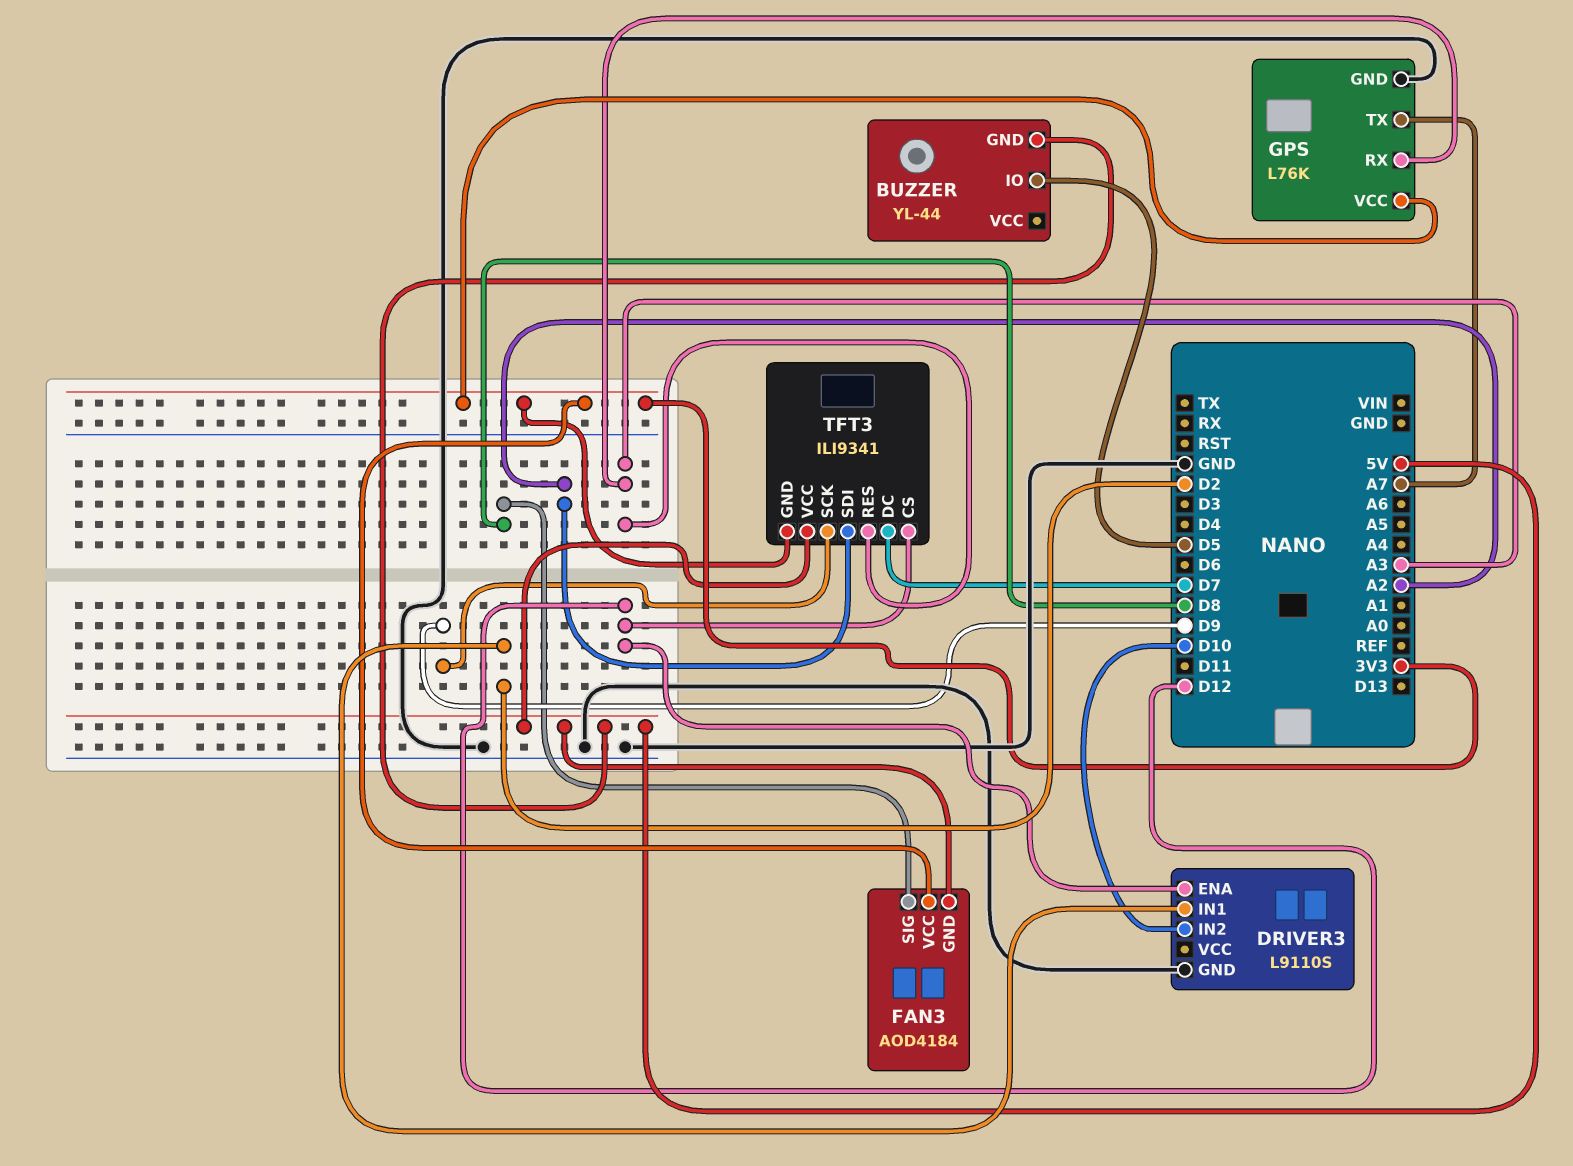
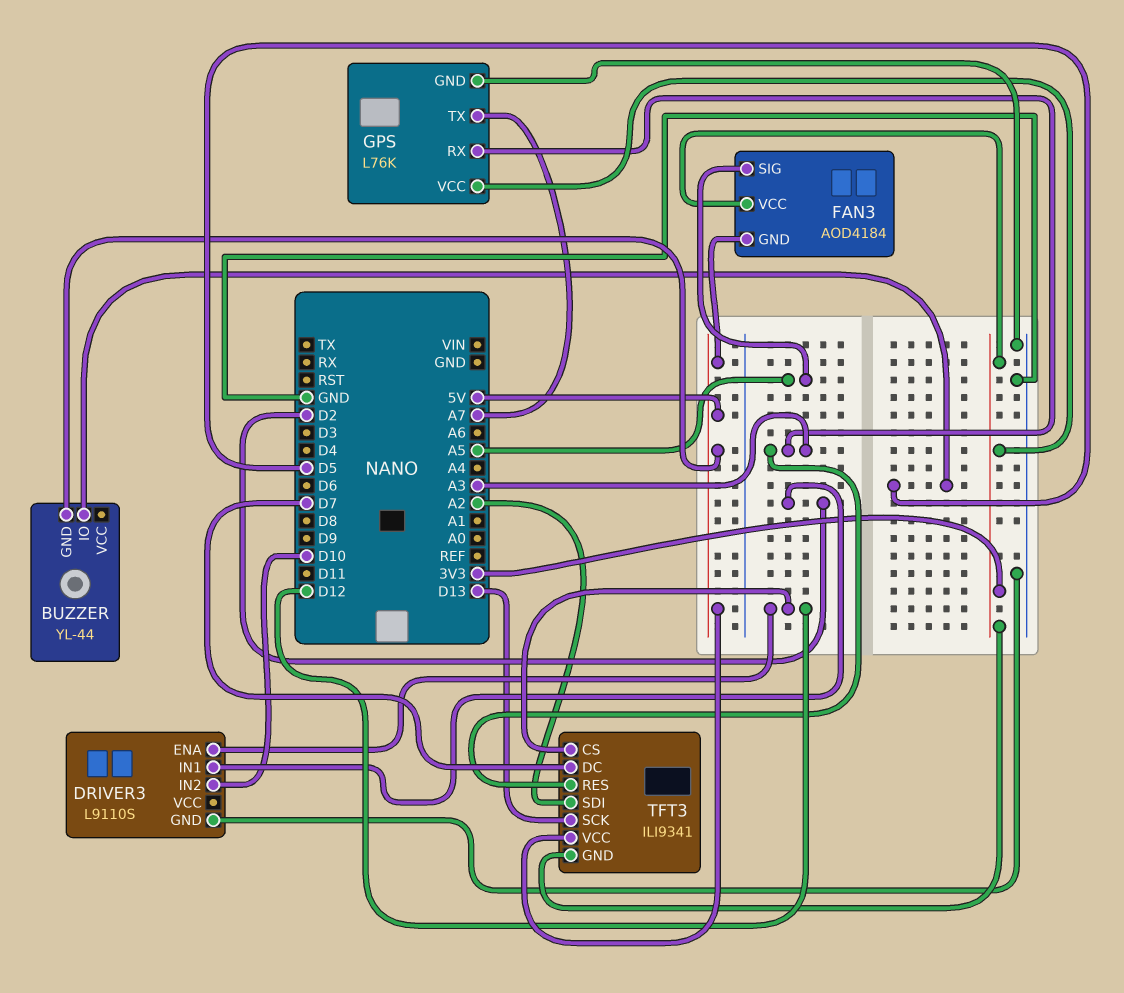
FAN3 pin SIG: D8 -> A5
TFT3 pin SCK: D9 -> D13

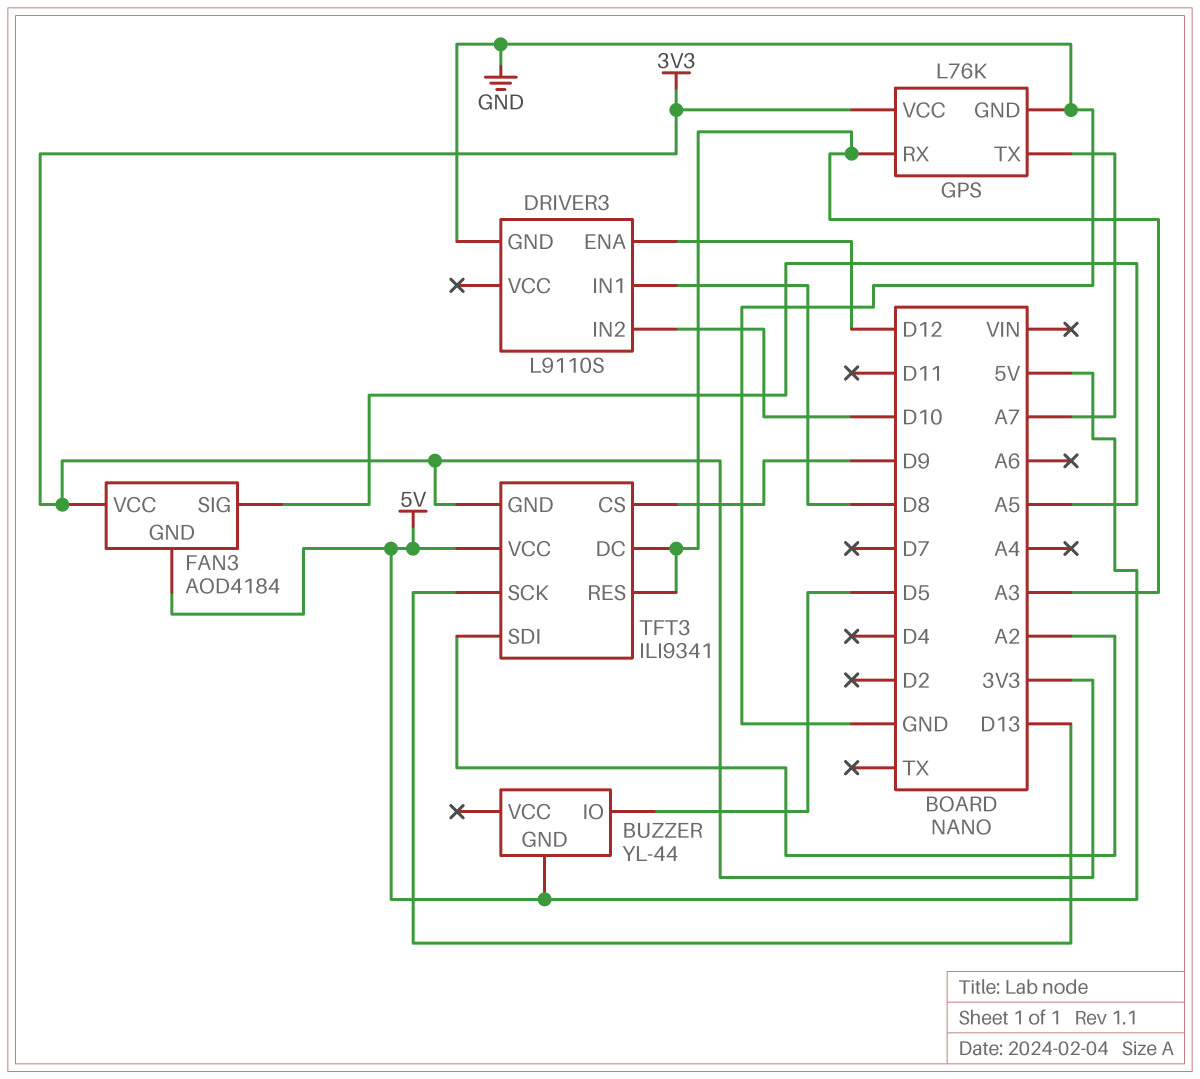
DRIVER3 pin IN1: D2 -> D8
TFT3 pin CS: D12 -> D9
TFT3 pin DC: D7 -> A3

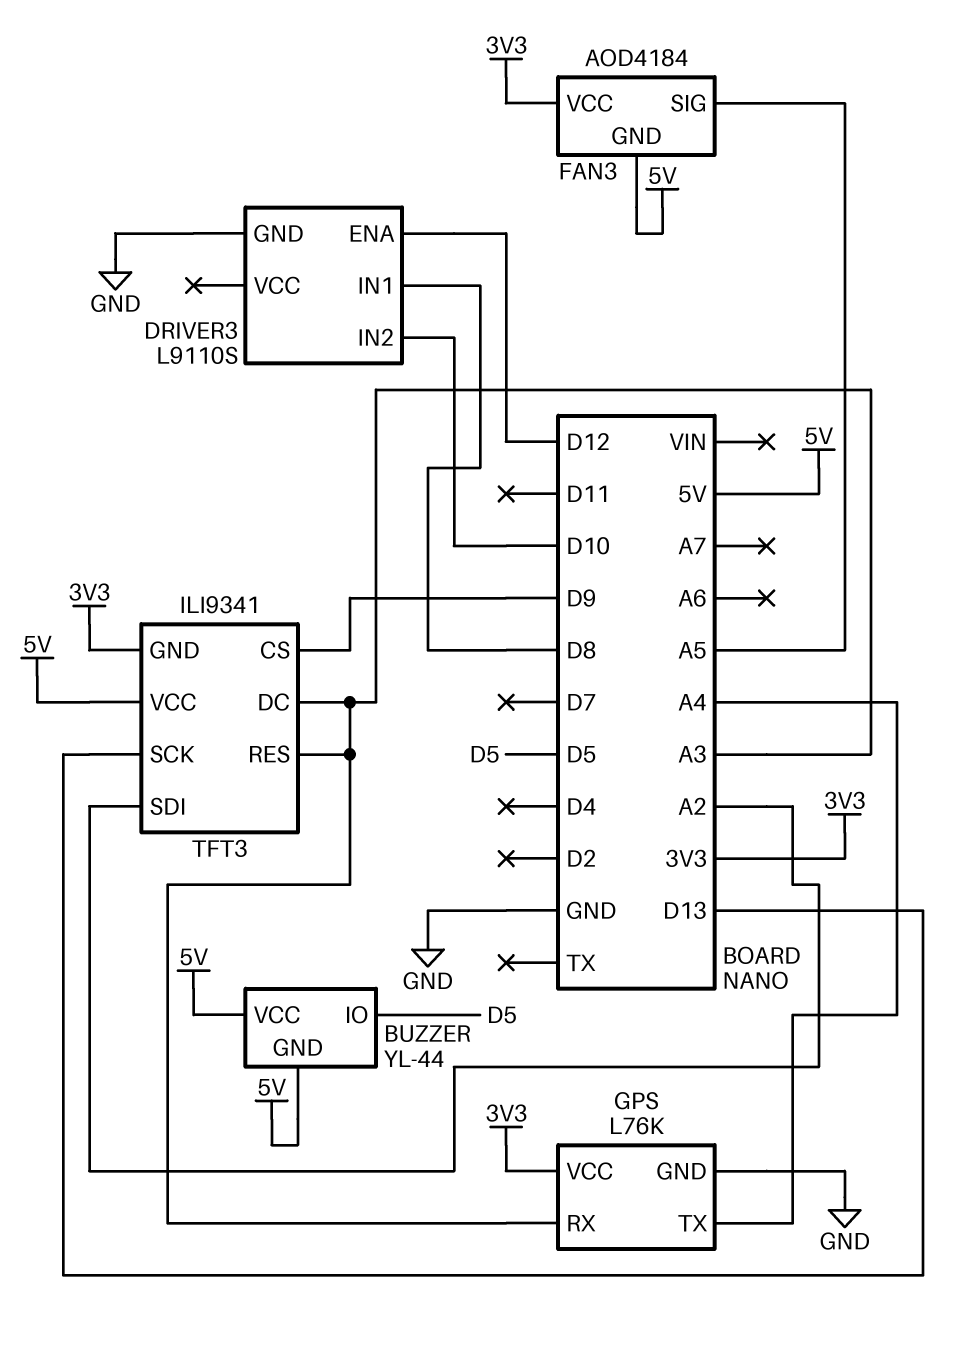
BUZZER pin VCC: none -> 5V
GPS pin TX: A7 -> A4

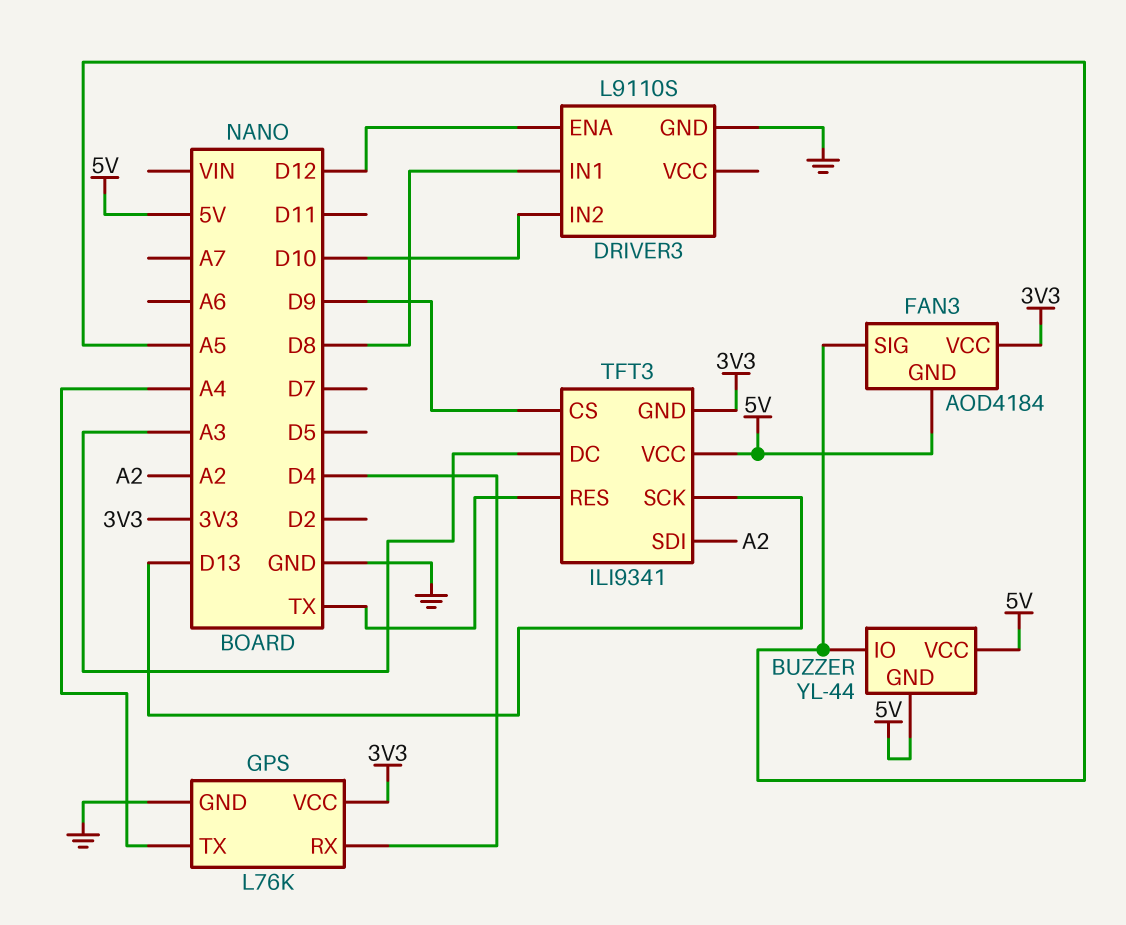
BUZZER pin IO: D5 -> A5
GPS pin RX: A3 -> D4
TFT3 pin RES: A3 -> TX

